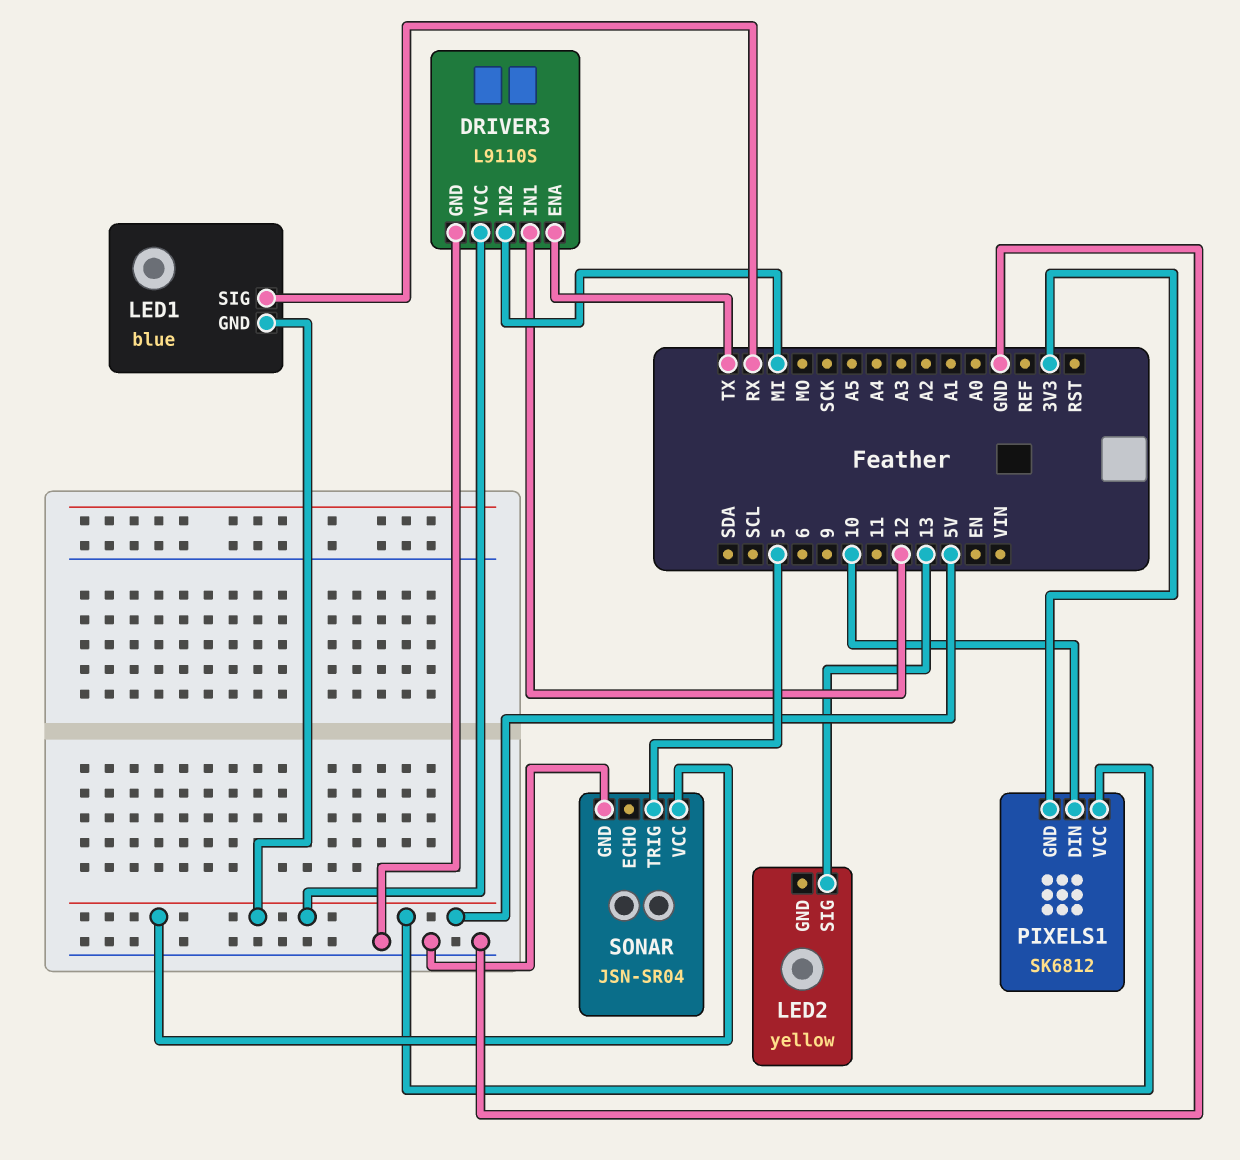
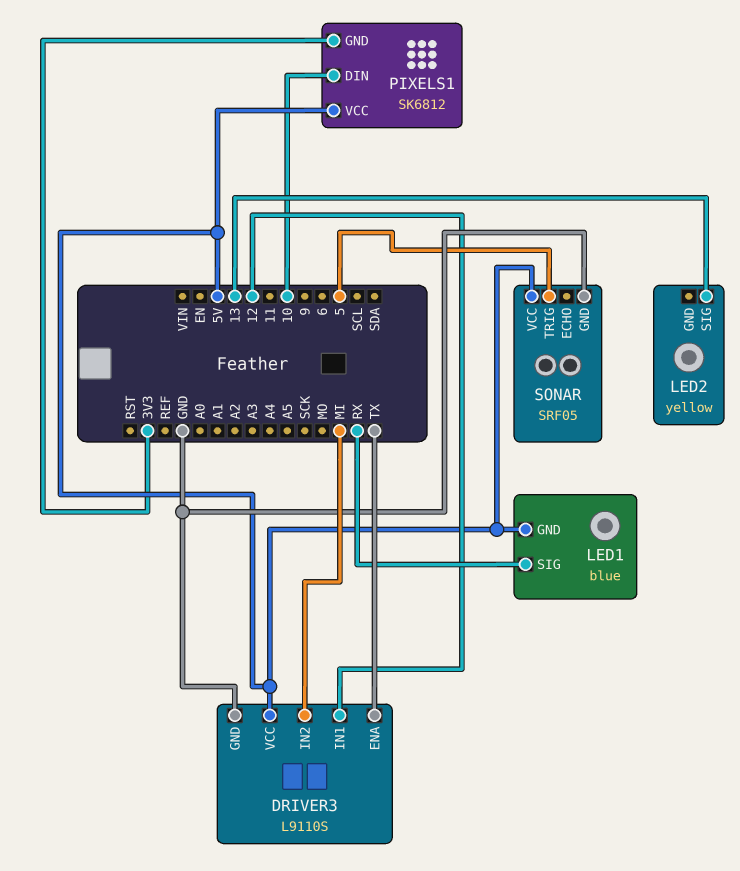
SONAR: JSN-SR04 -> SRF05

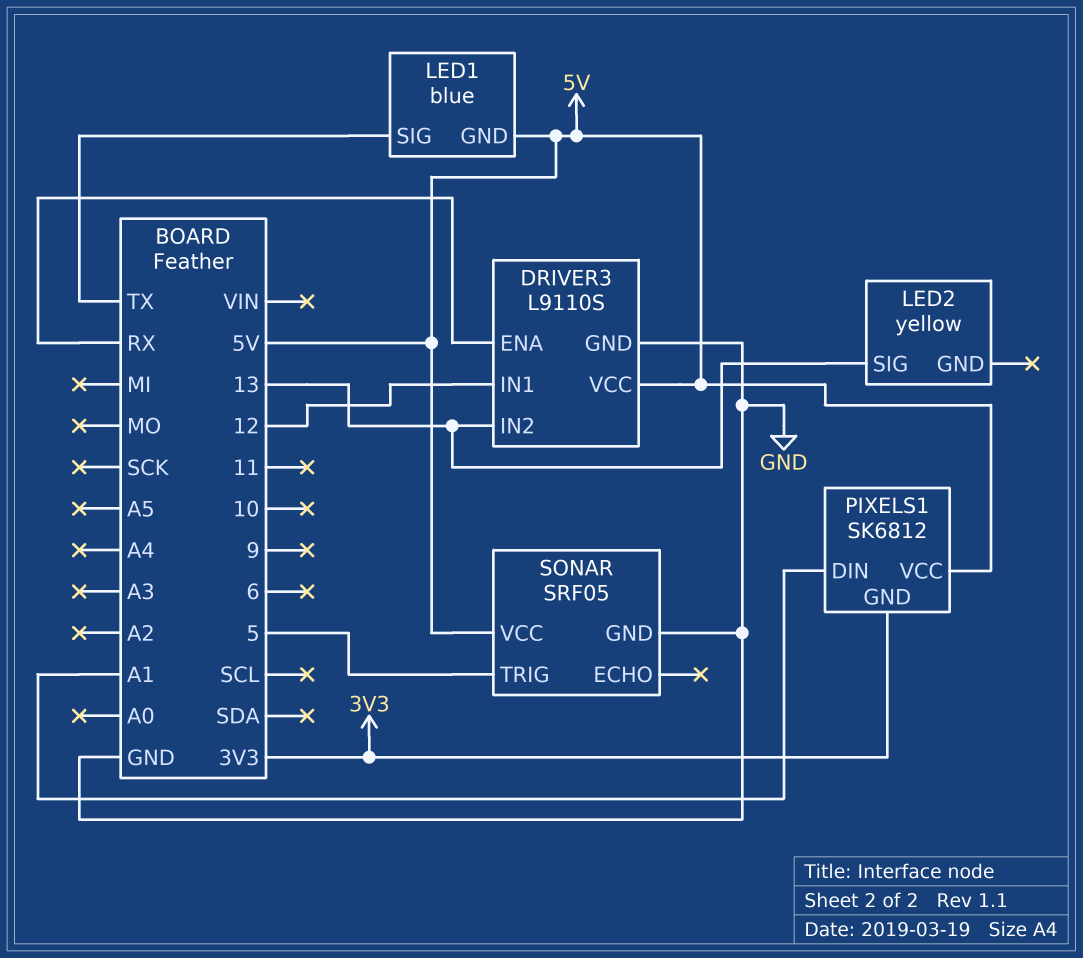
DRIVER3 pin ENA: TX -> RX
DRIVER3 pin IN2: MI -> 13
LED1 pin SIG: RX -> TX
PIXELS1 pin DIN: 10 -> A1

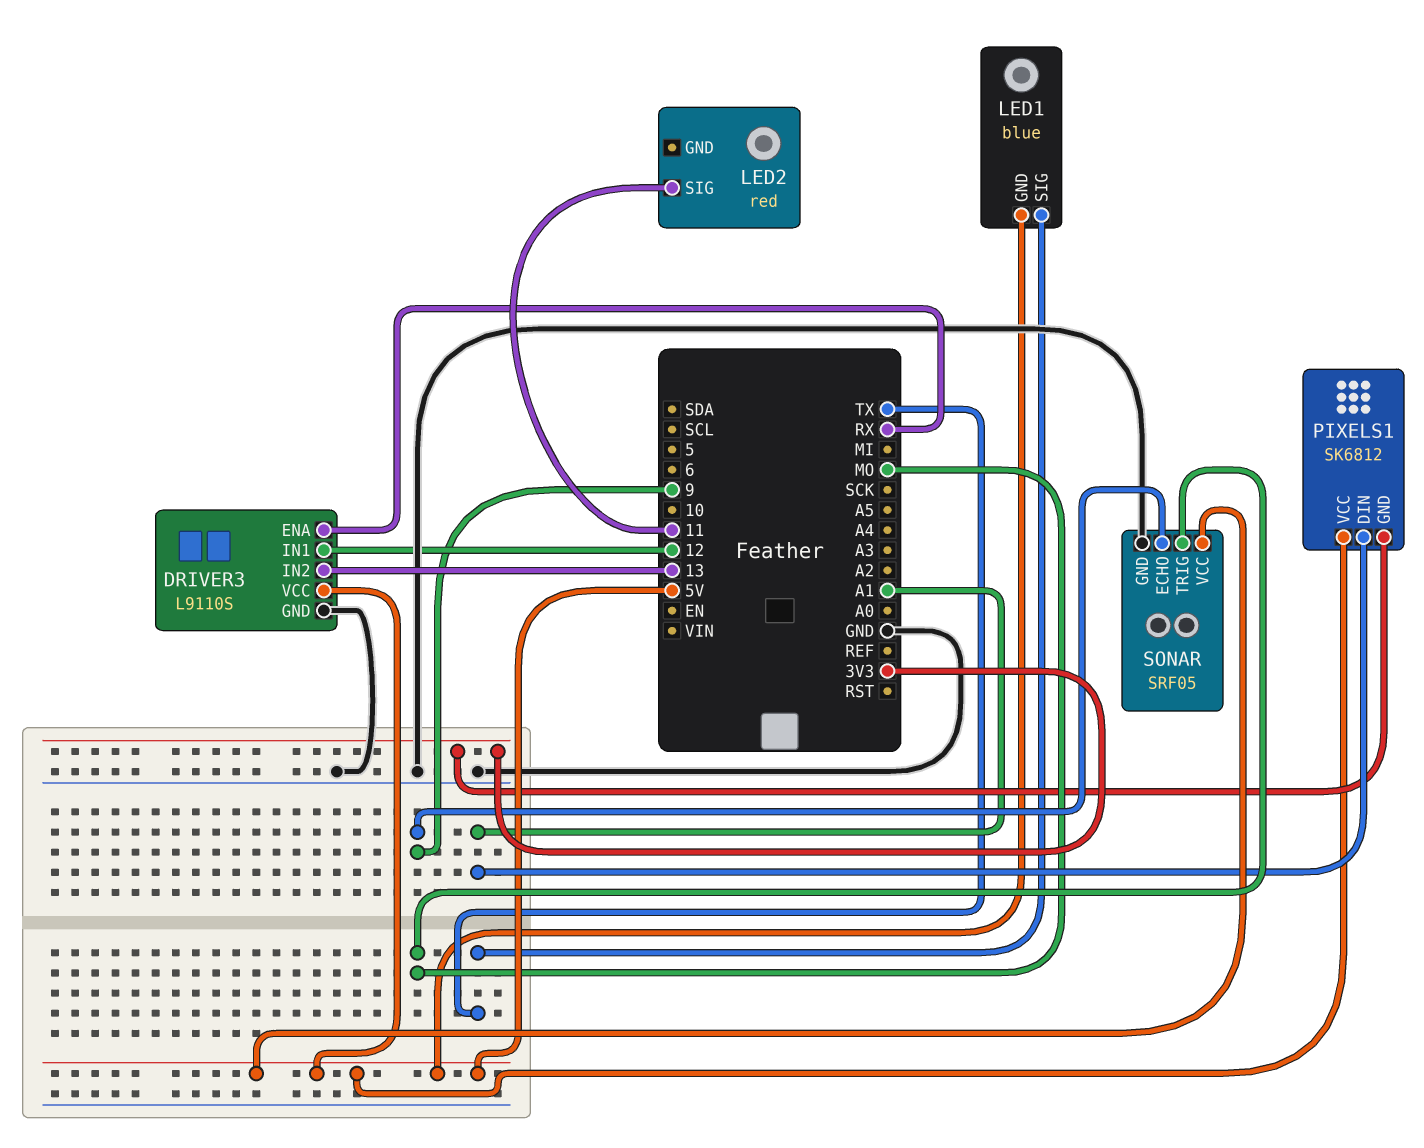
LED2: yellow -> red
LED2 pin SIG: 13 -> 11
SONAR pin ECHO: none -> 9
SONAR pin TRIG: 5 -> MO

